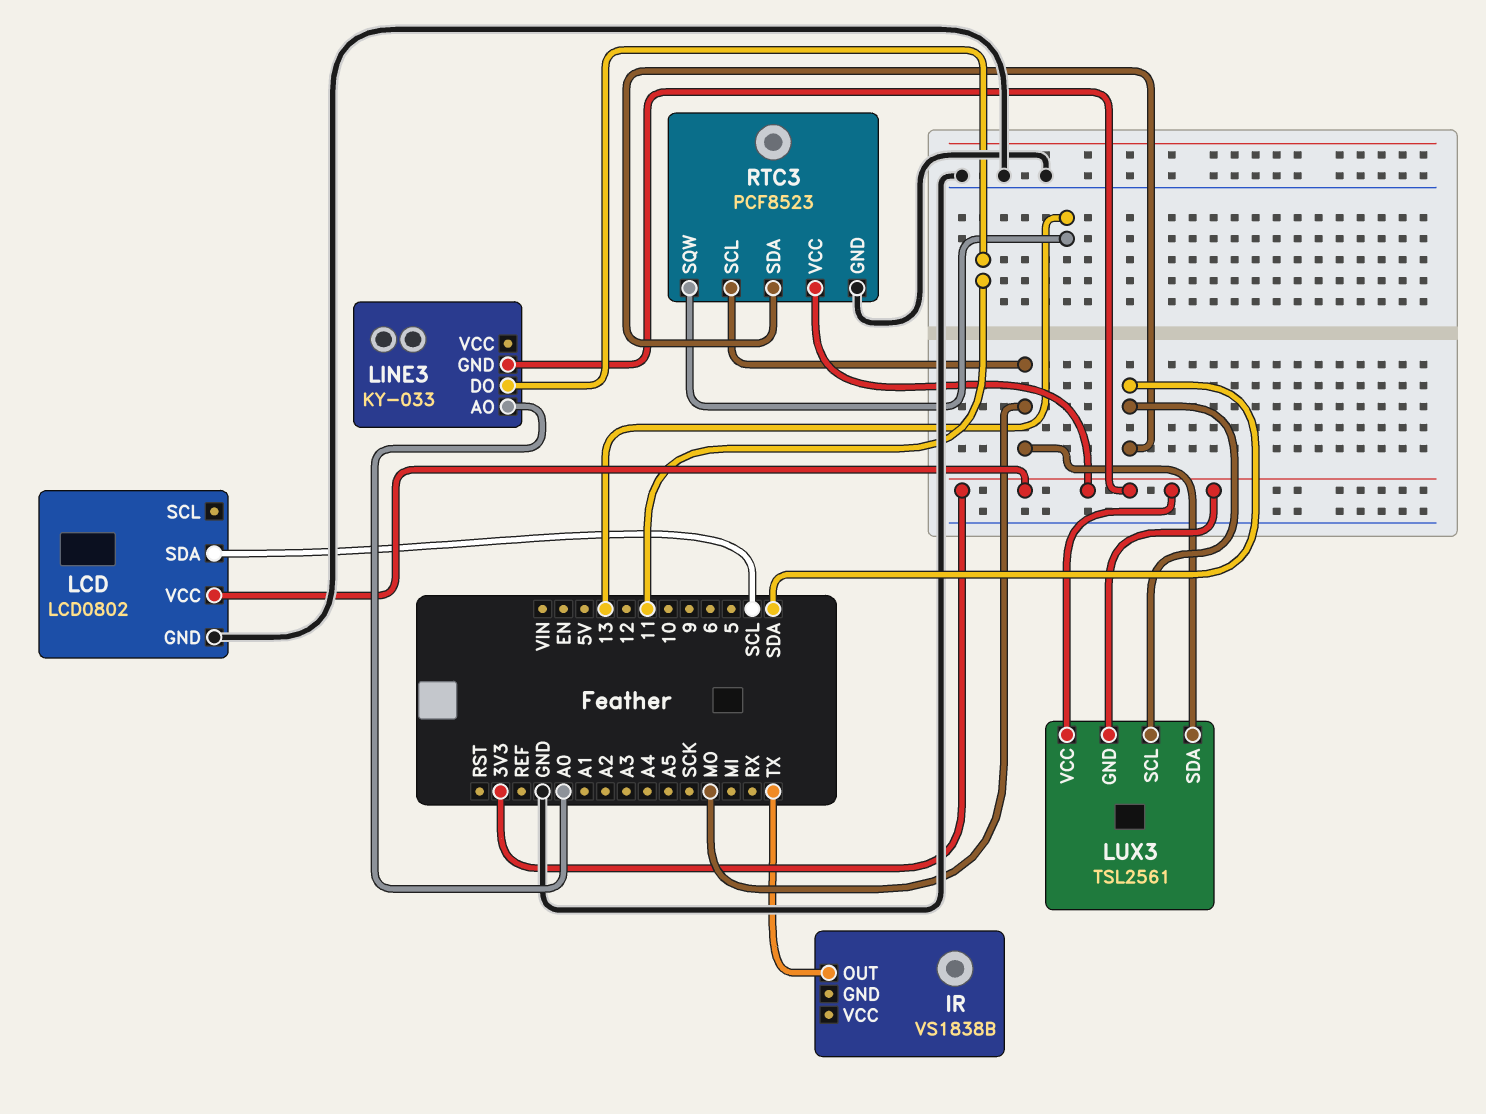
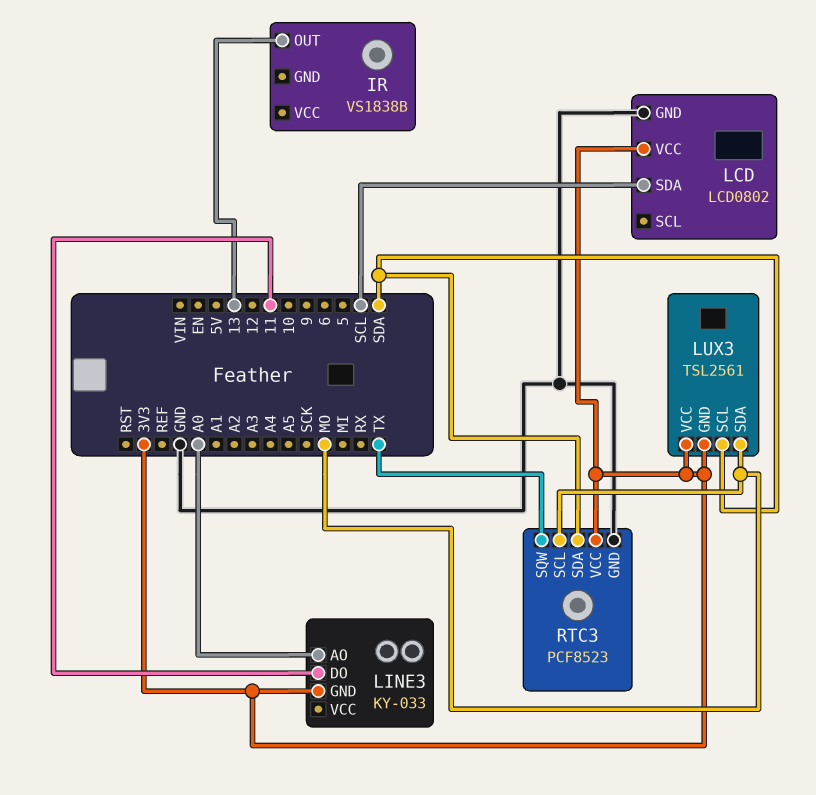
IR pin OUT: TX -> 13
RTC3 pin SQW: 13 -> TX

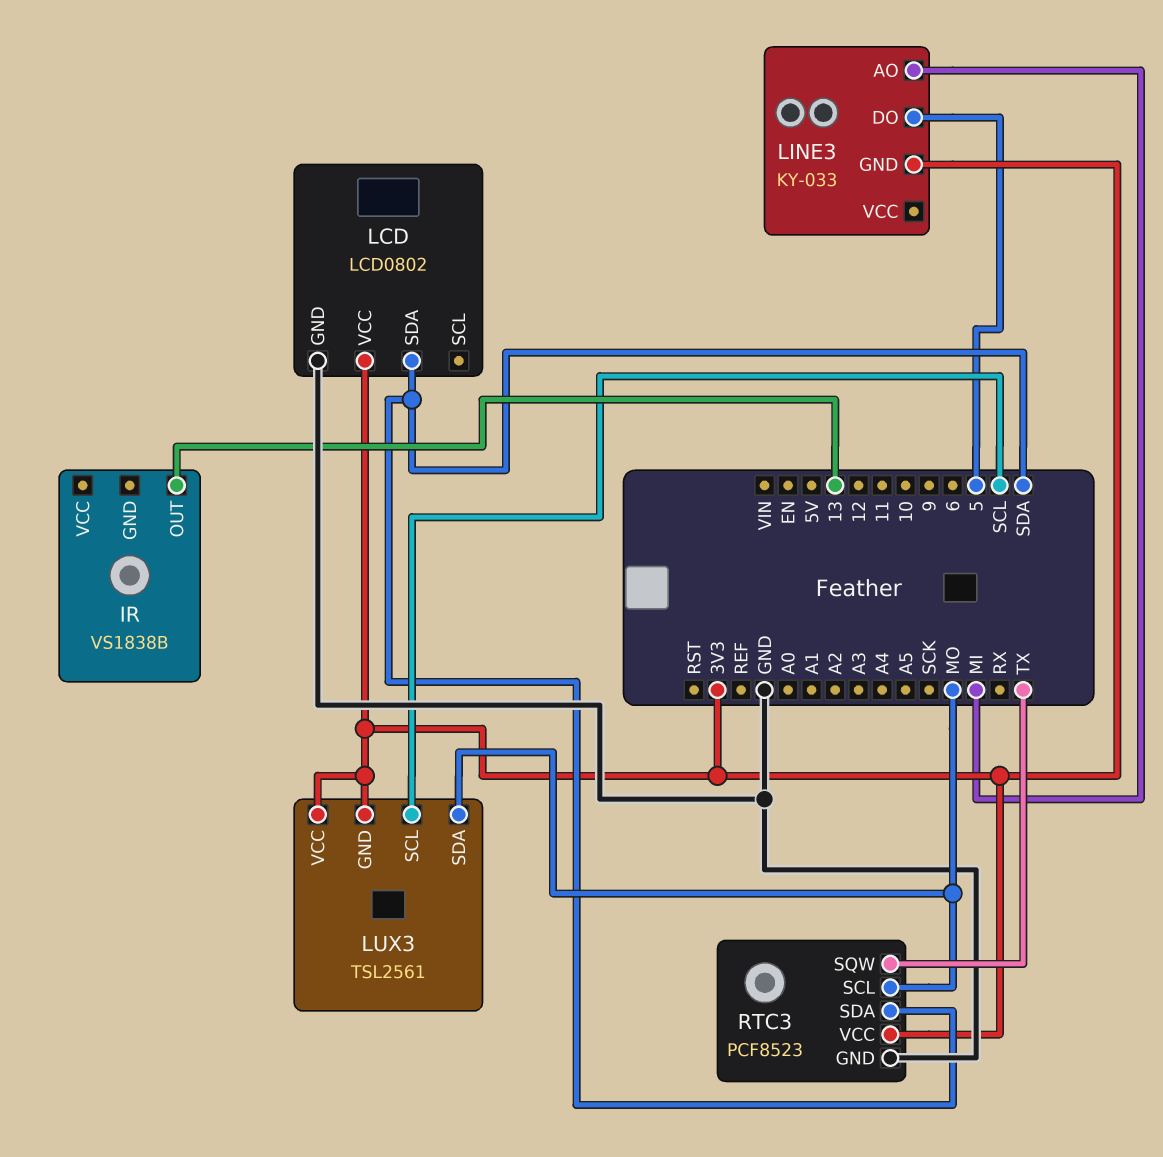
LCD pin SDA: SCL -> SDA
LINE3 pin AO: A0 -> MI
LINE3 pin DO: 11 -> 5
LUX3 pin SCL: SDA -> SCL

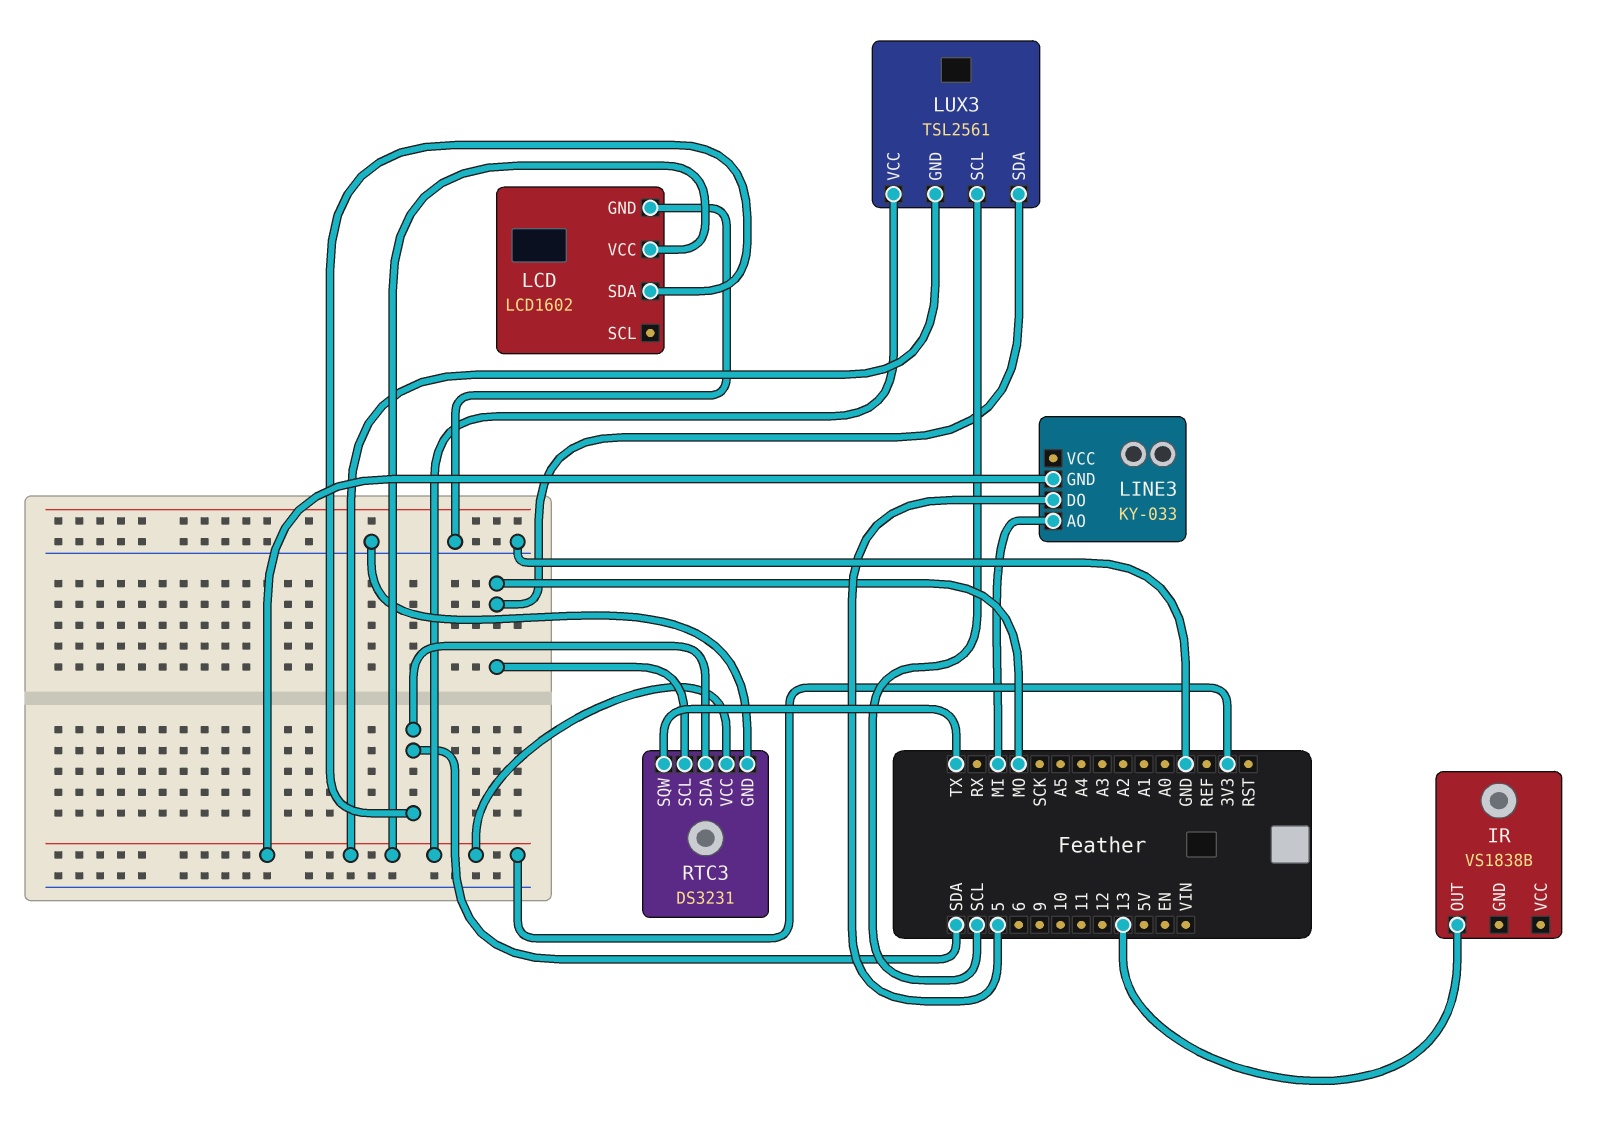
LCD: LCD0802 -> LCD1602
RTC3: PCF8523 -> DS3231

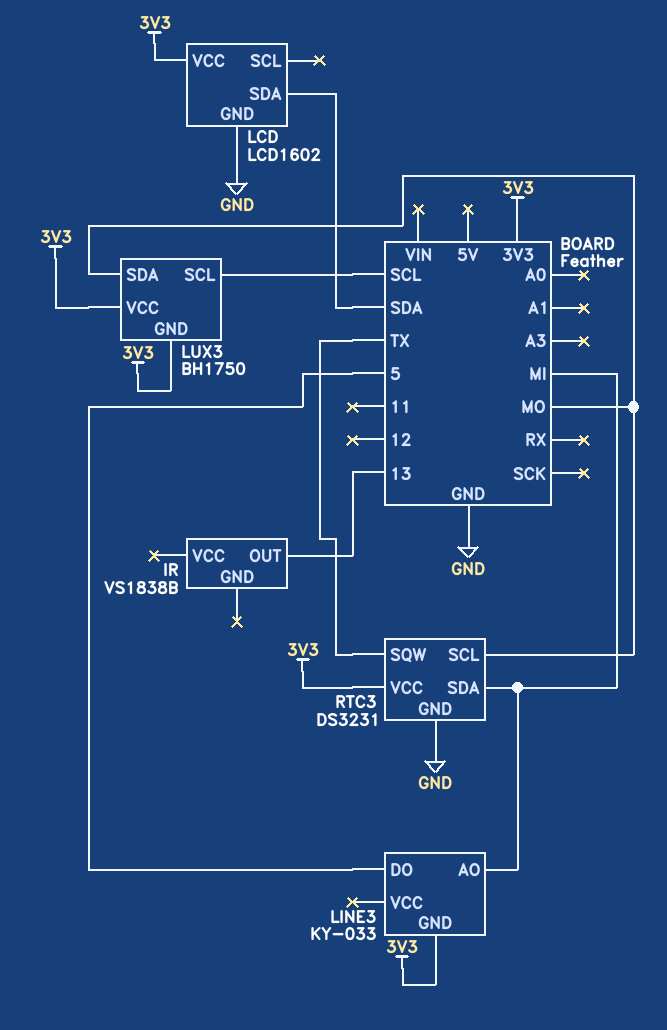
LUX3: TSL2561 -> BH1750
RTC3 pin SDA: SDA -> MI

